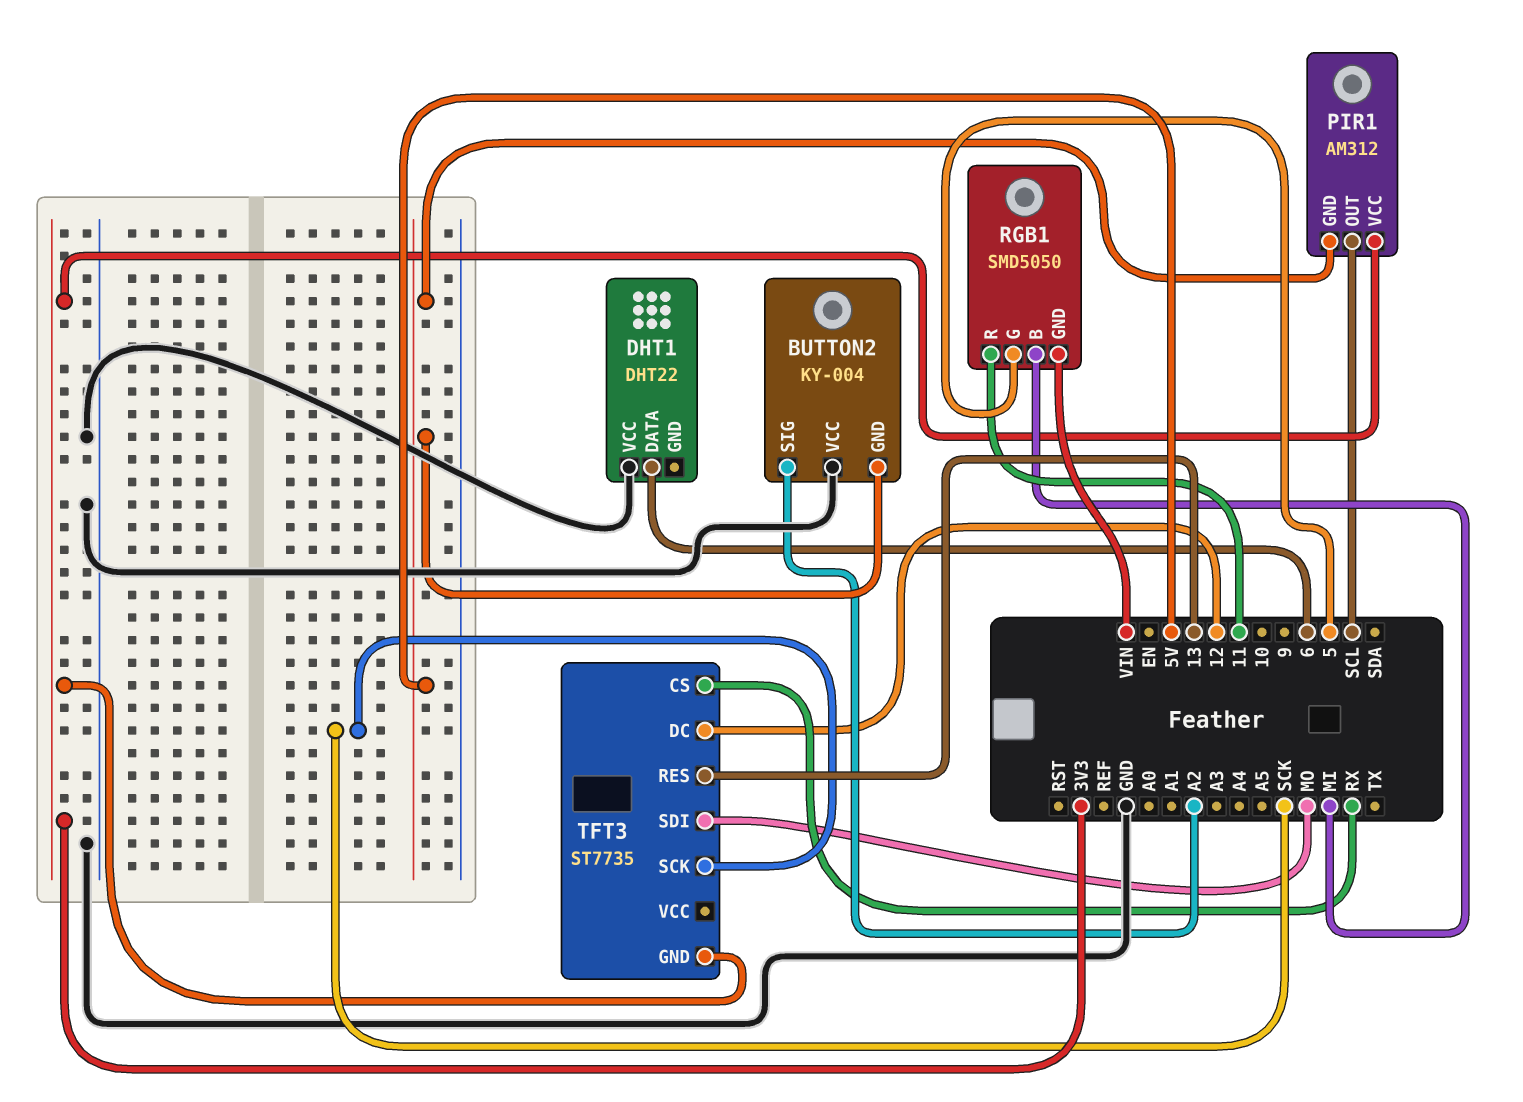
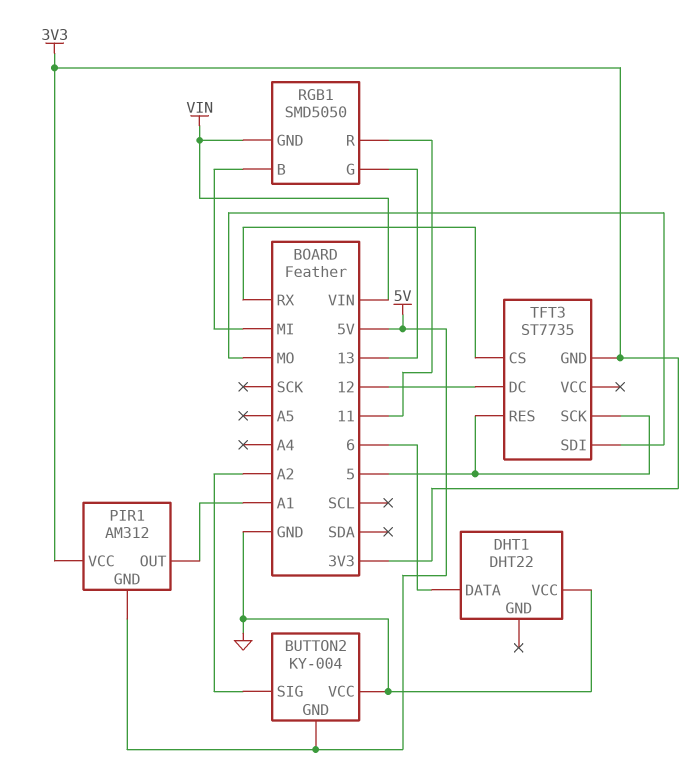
PIR1 pin OUT: SCL -> A1
RGB1 pin G: 5 -> 13
TFT3 pin RES: 13 -> 5
TFT3 pin SCK: SCK -> 5

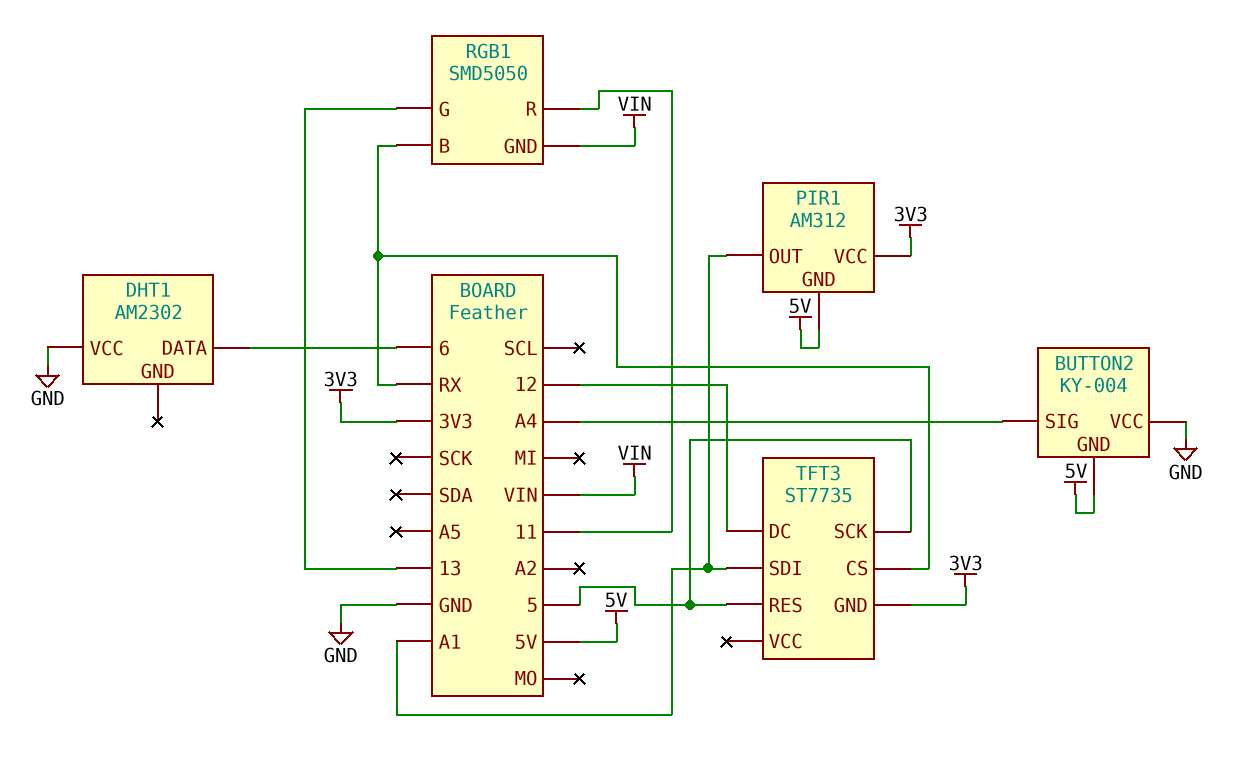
BUTTON2 pin SIG: A2 -> A4
DHT1: DHT22 -> AM2302
RGB1 pin B: MI -> RX
TFT3 pin SDI: MO -> A1

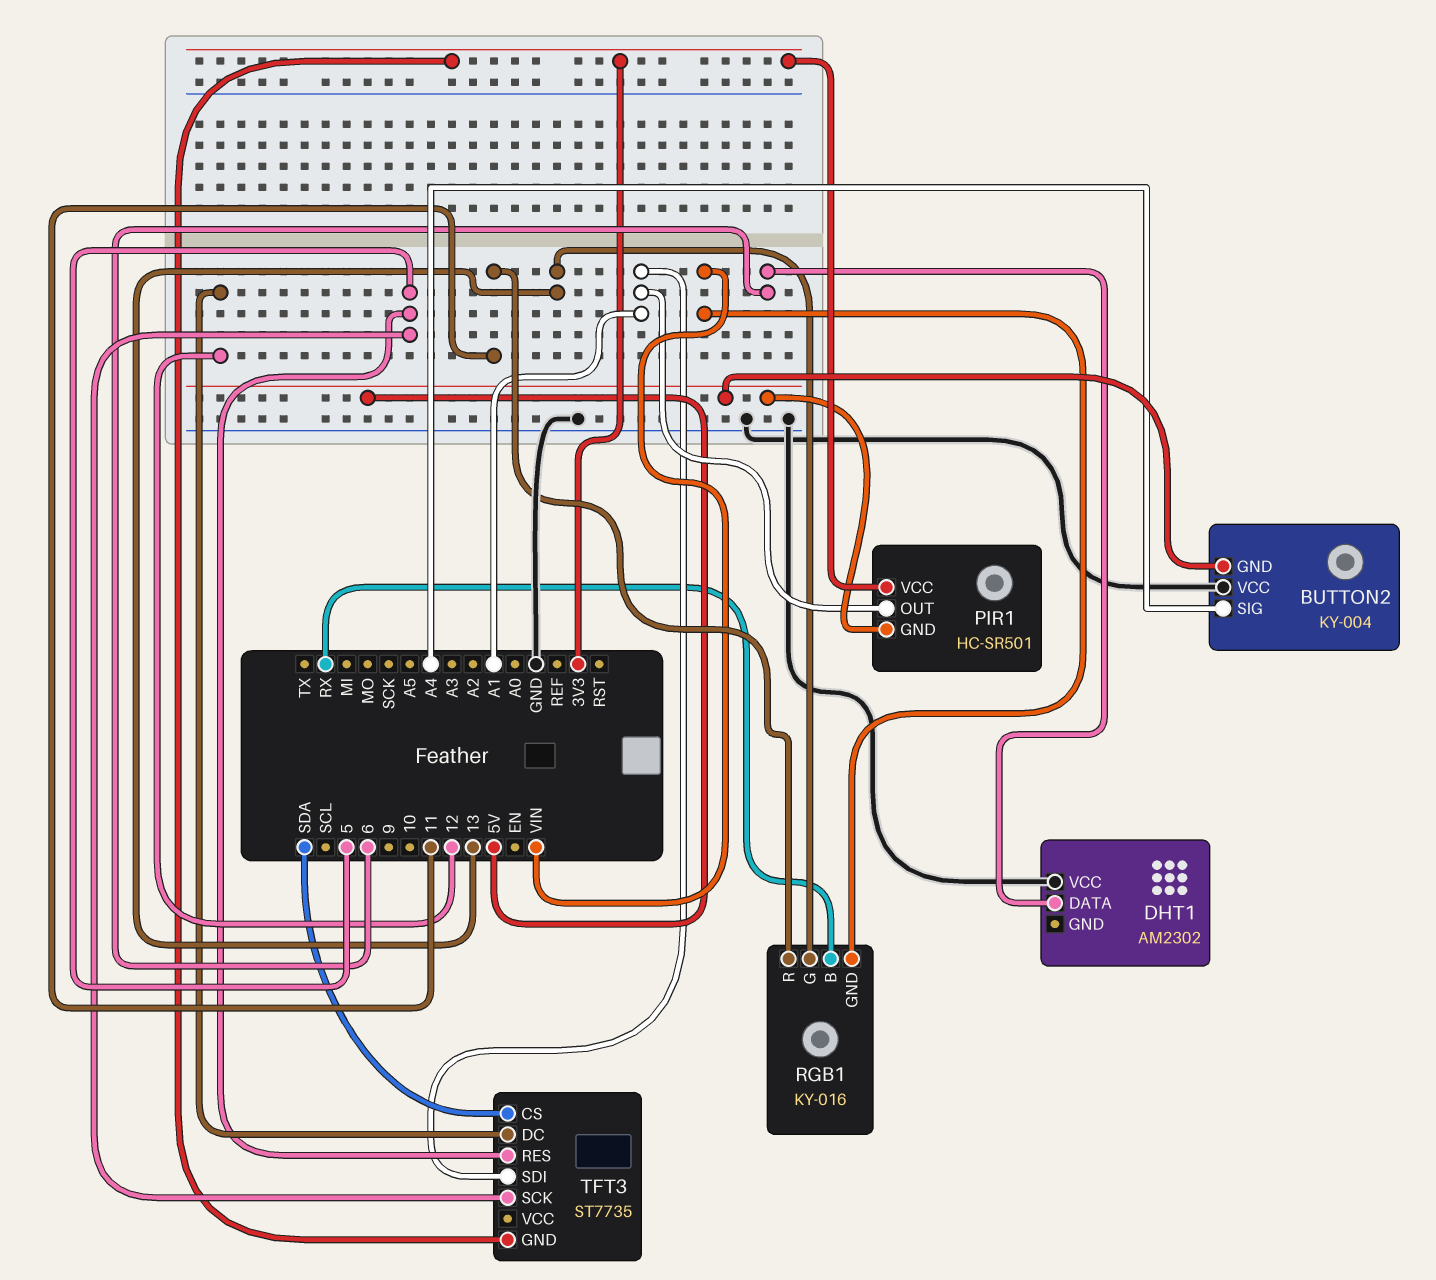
PIR1: AM312 -> HC-SR501
RGB1: SMD5050 -> KY-016
TFT3 pin CS: RX -> SDA

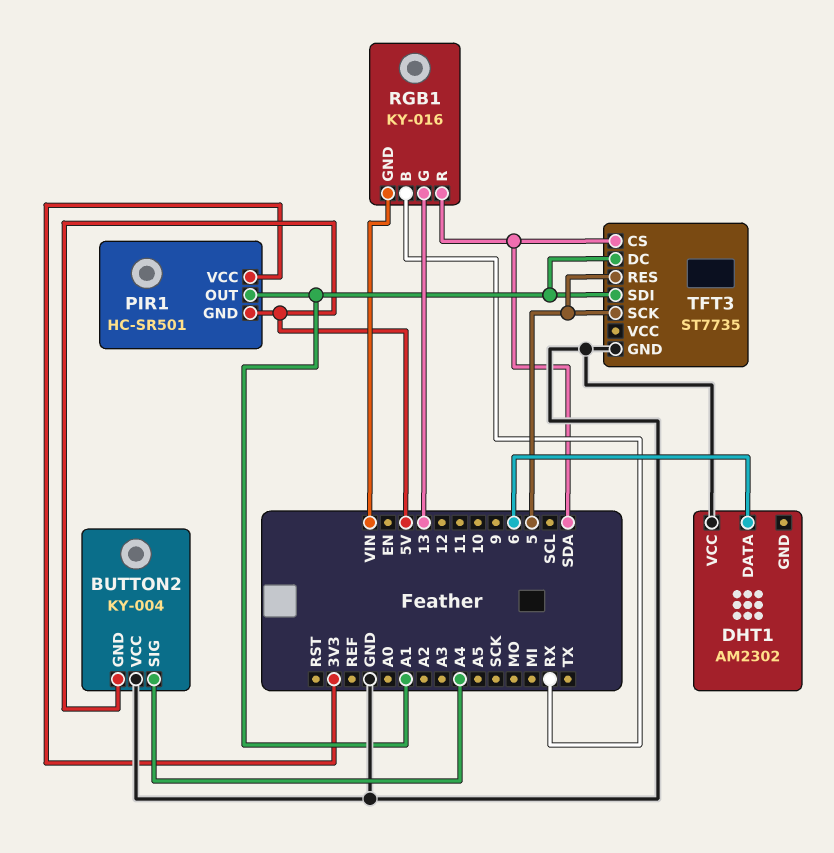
RGB1 pin R: 11 -> SDA
TFT3 pin DC: 12 -> A1
TFT3 pin GND: 3V3 -> GND

